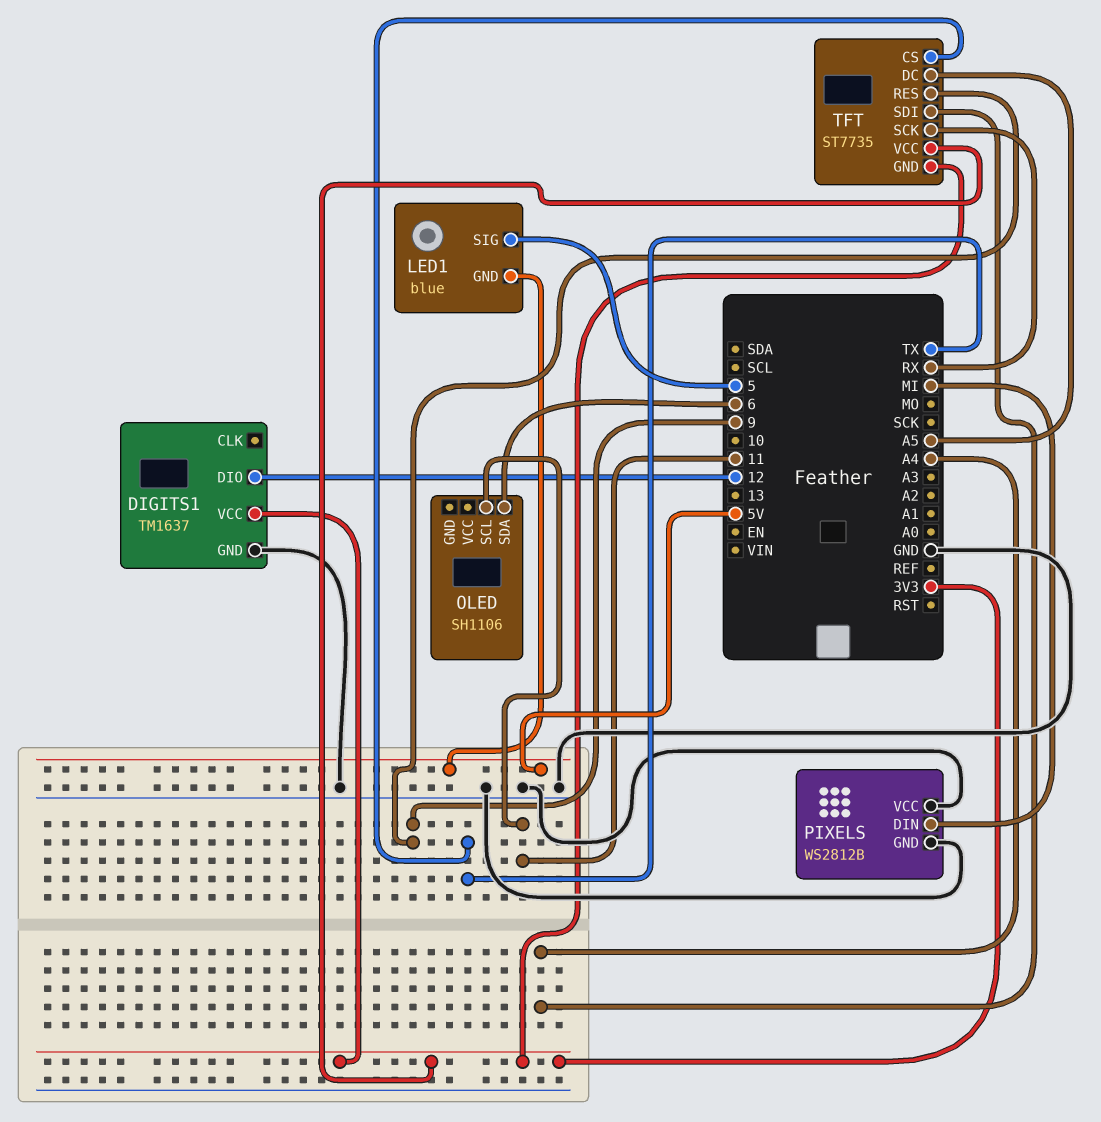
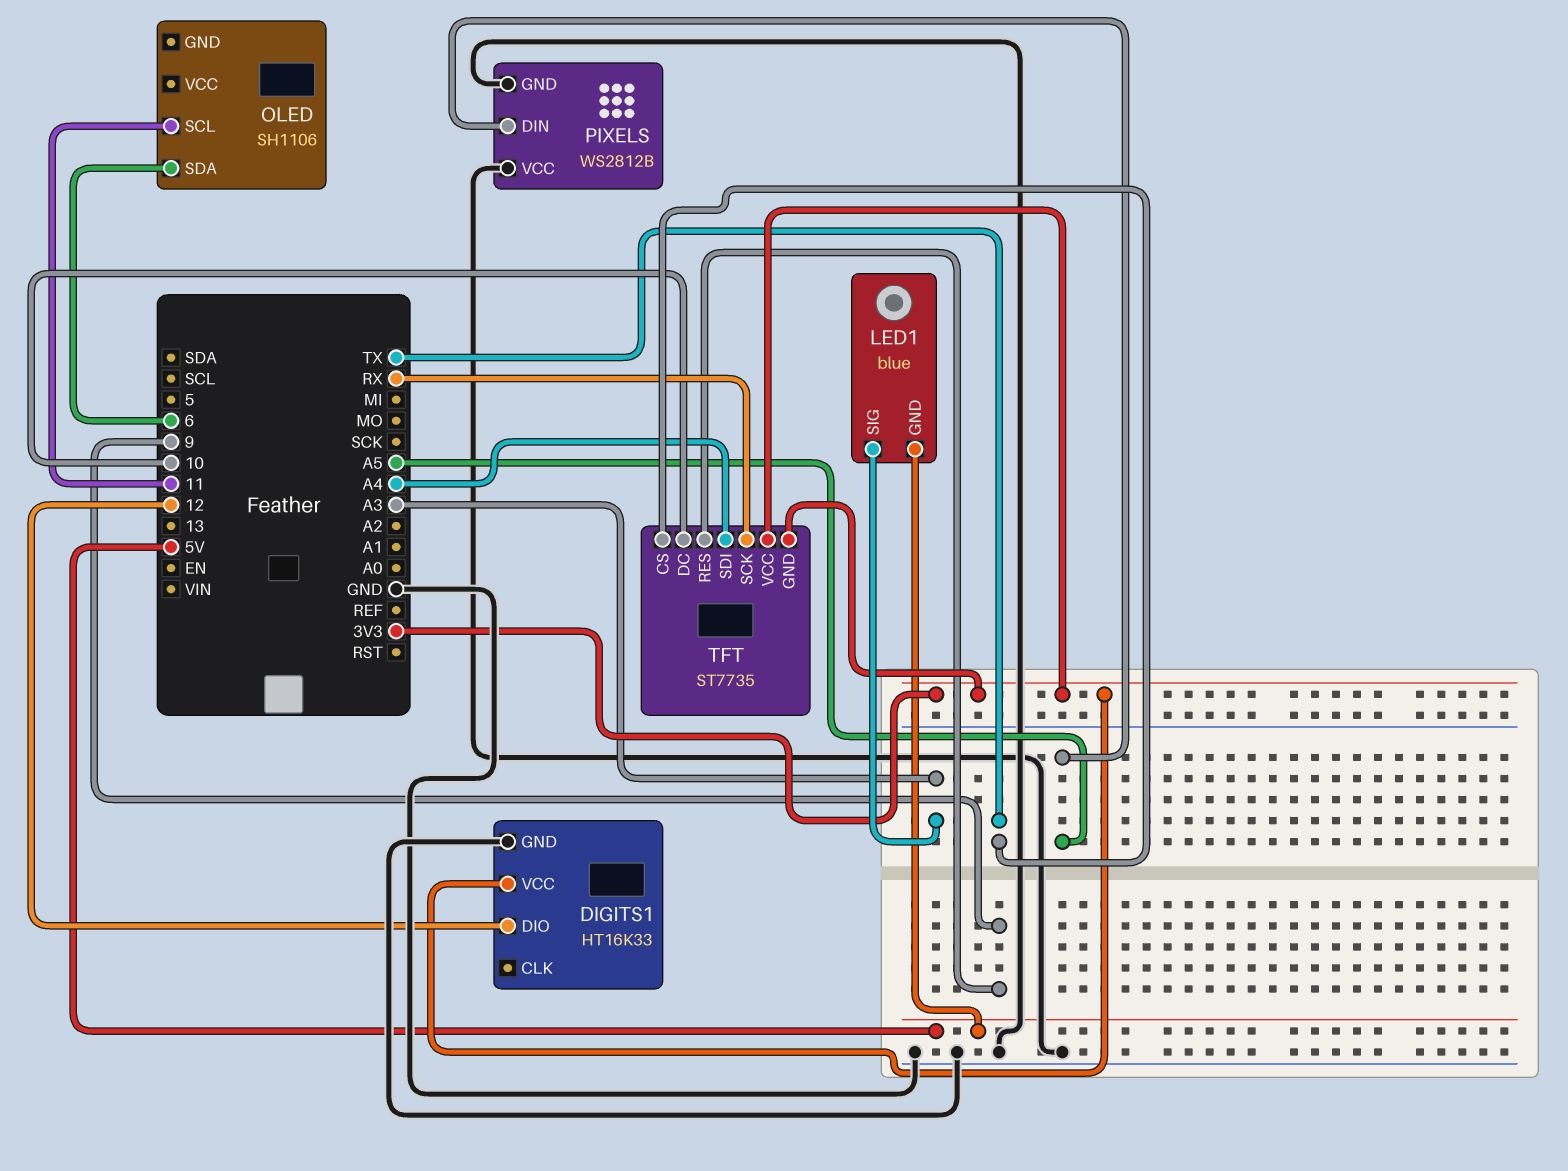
DIGITS1: TM1637 -> HT16K33
LED1 pin SIG: 5 -> A3
PIXELS pin DIN: MI -> A5
TFT pin DC: A5 -> 10

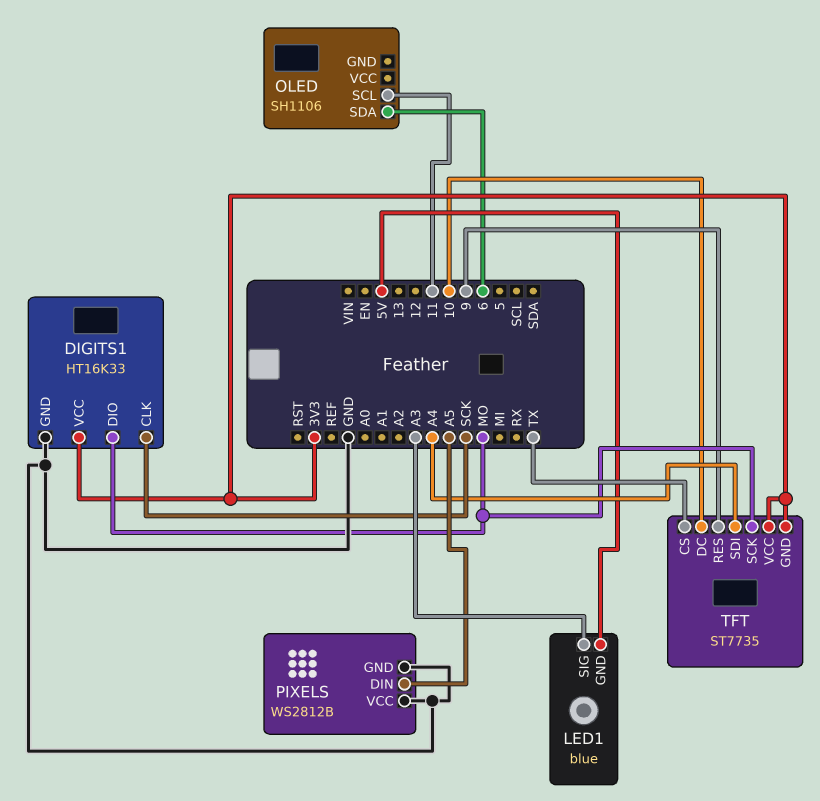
DIGITS1 pin CLK: none -> SCK
DIGITS1 pin DIO: 12 -> MO
TFT pin SCK: RX -> MO

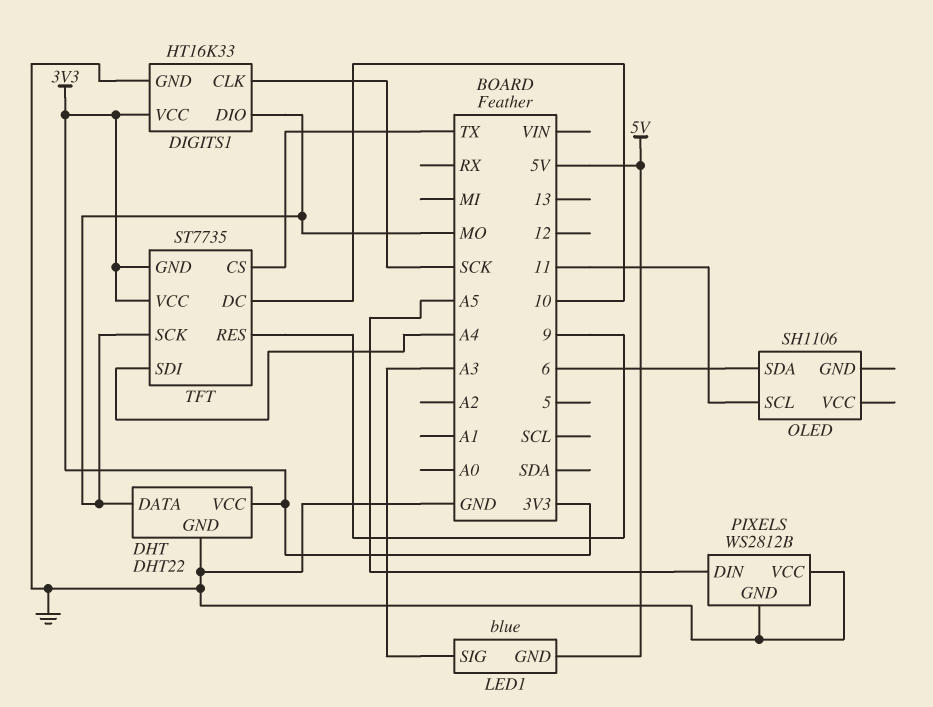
DHT: none -> DHT22
DHT pin DATA: none -> MO
DHT pin GND: none -> GND
DHT pin VCC: none -> 3V3

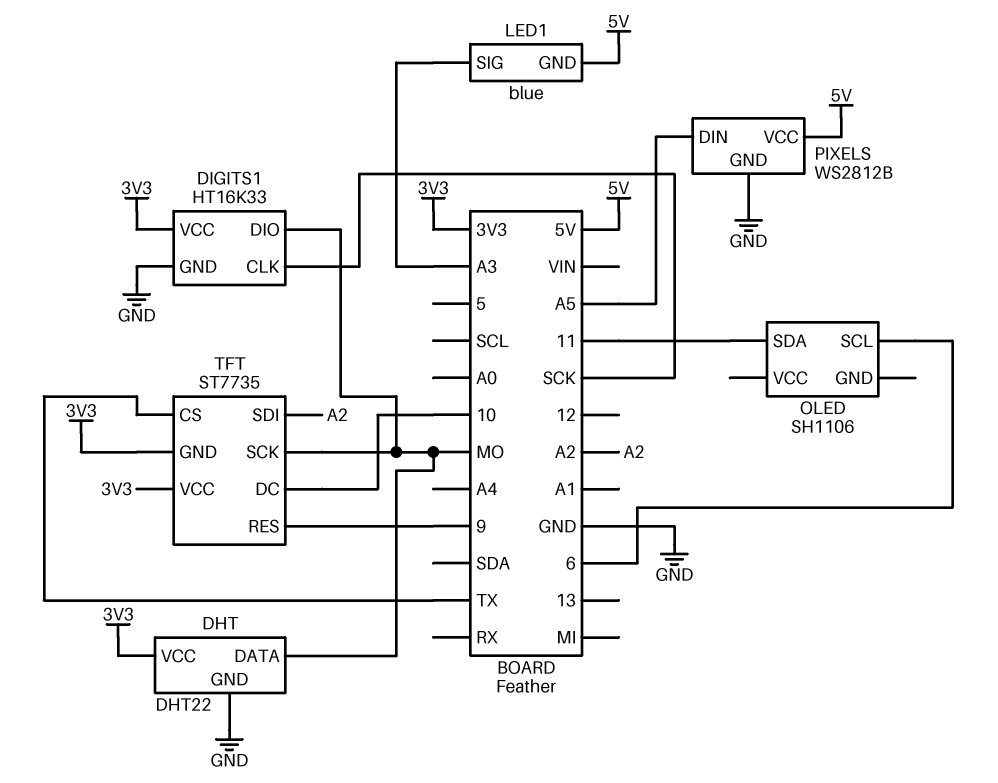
OLED pin SCL: 11 -> 6
OLED pin SDA: 6 -> 11
PIXELS pin VCC: GND -> 5V
TFT pin SDI: A4 -> A2

